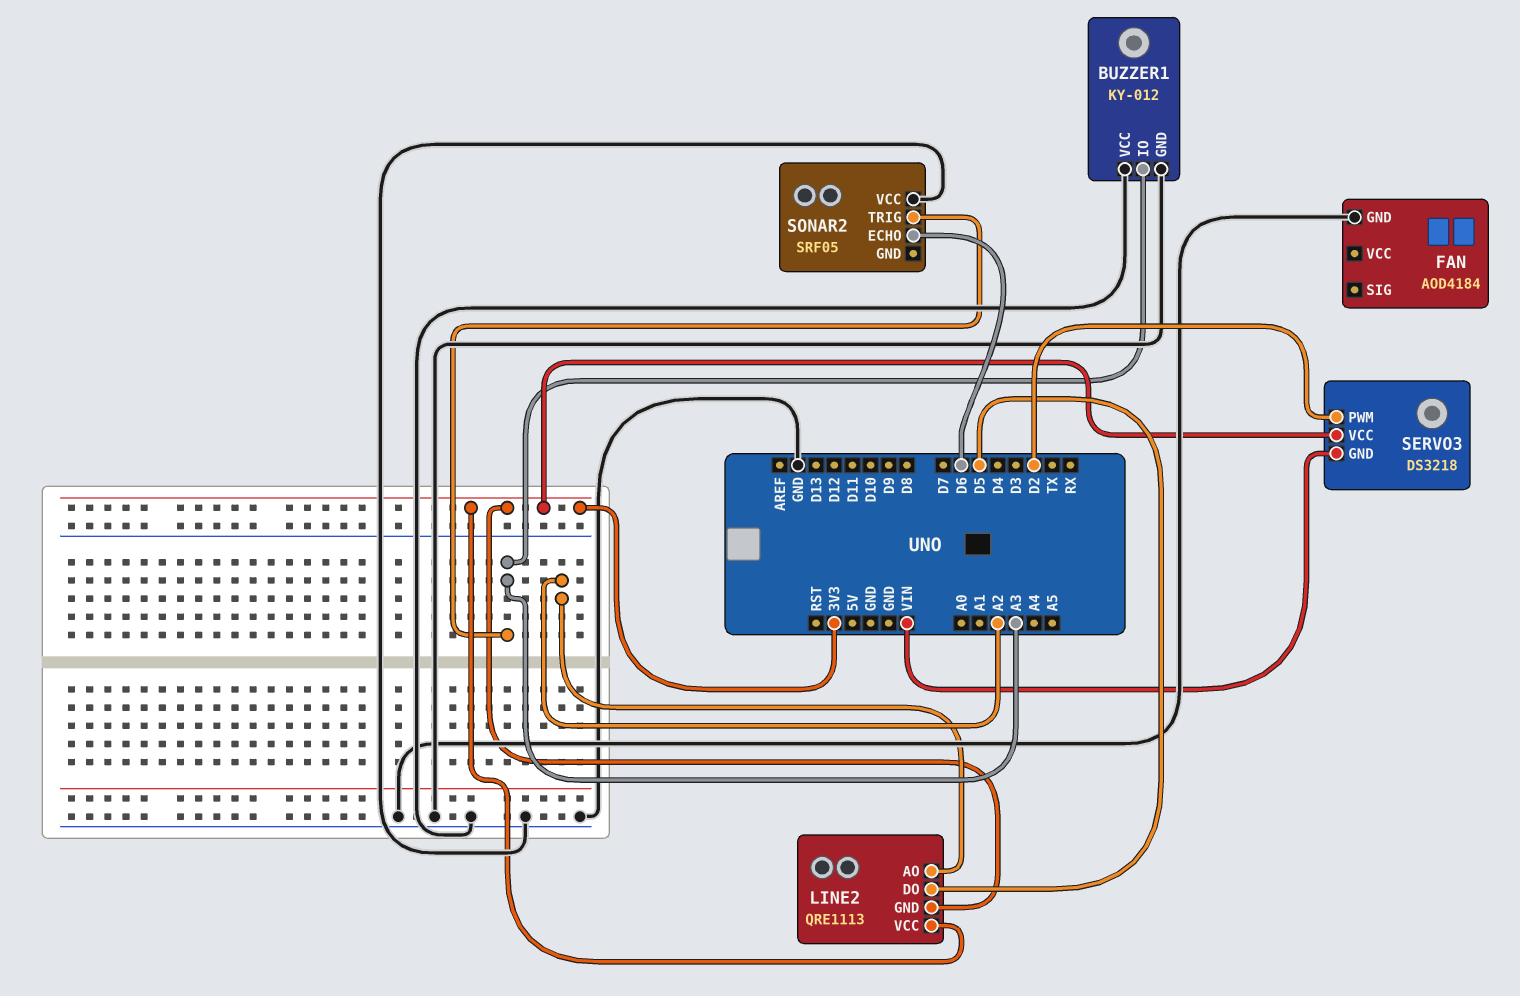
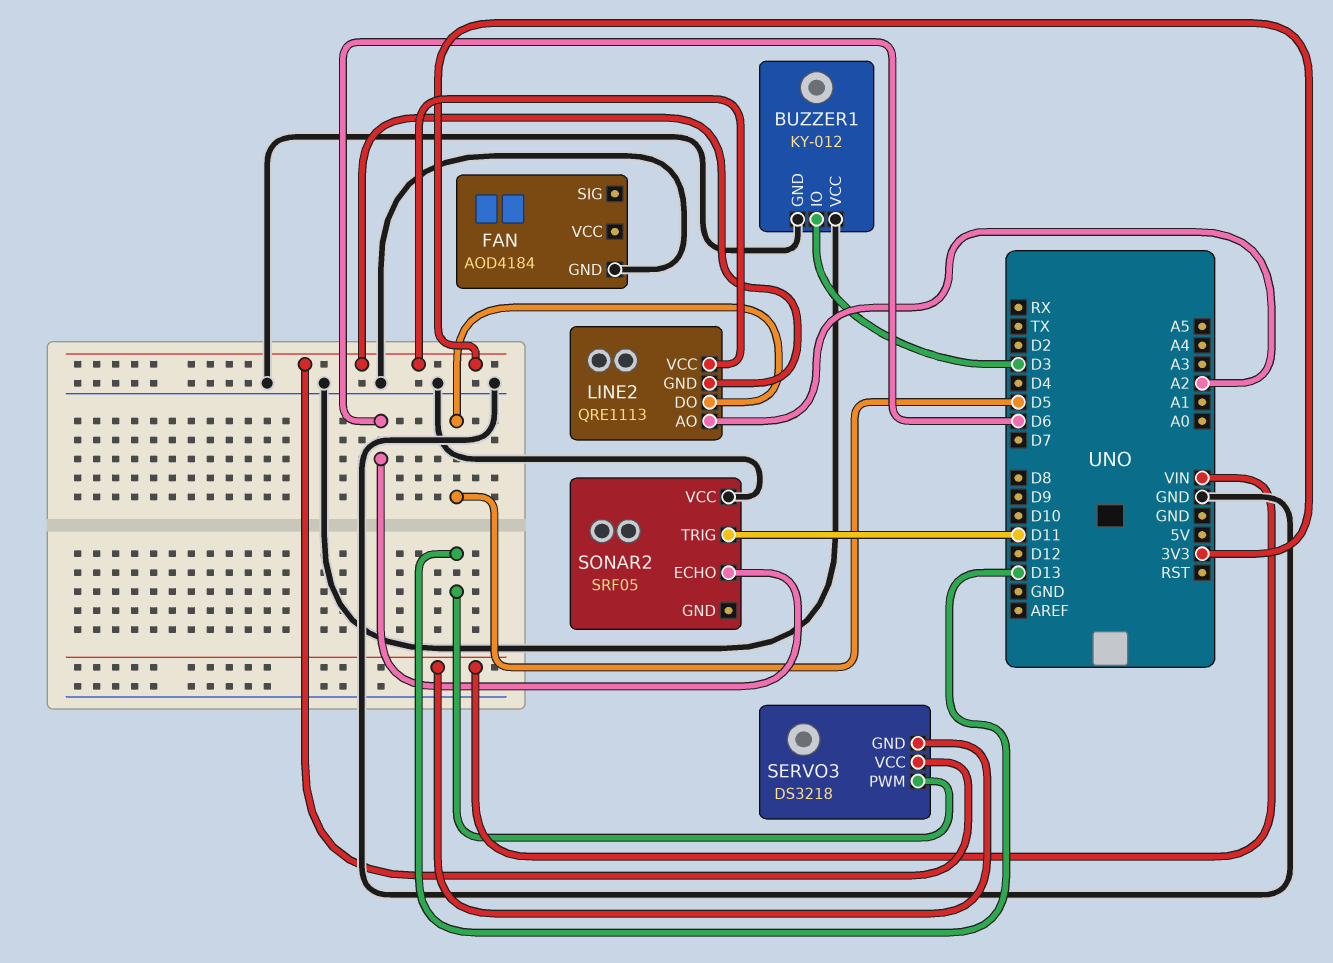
BUZZER1 pin IO: A3 -> D3
SERVO3 pin PWM: D2 -> D13
SONAR2 pin TRIG: A3 -> D11

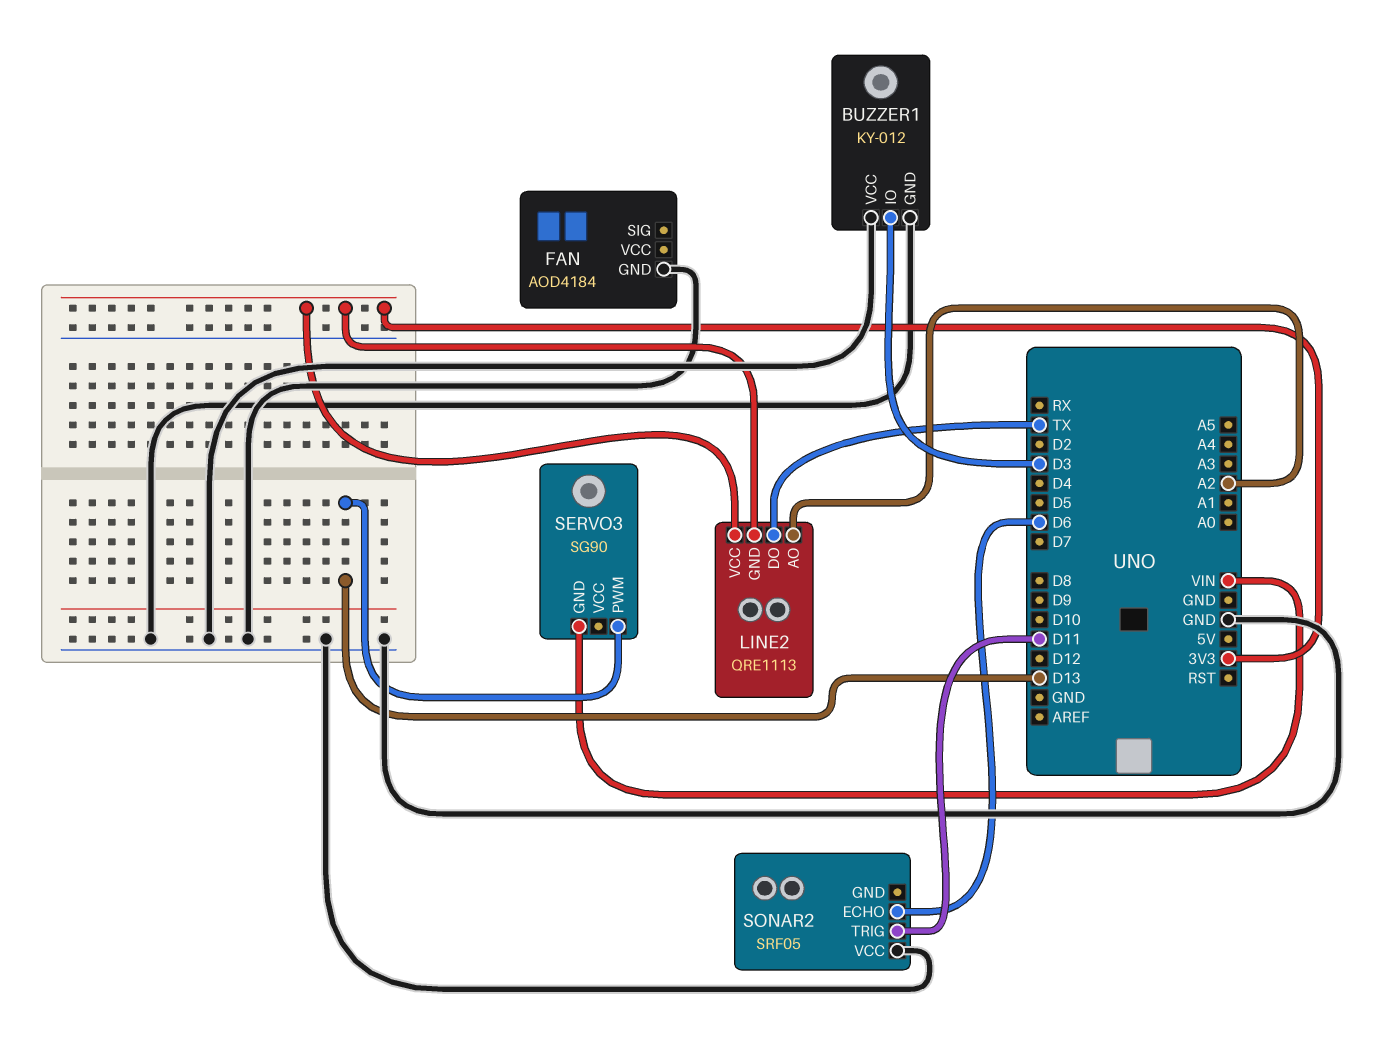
LINE2 pin DO: D5 -> TX
SERVO3: DS3218 -> SG90
SERVO3 pin VCC: 3V3 -> none

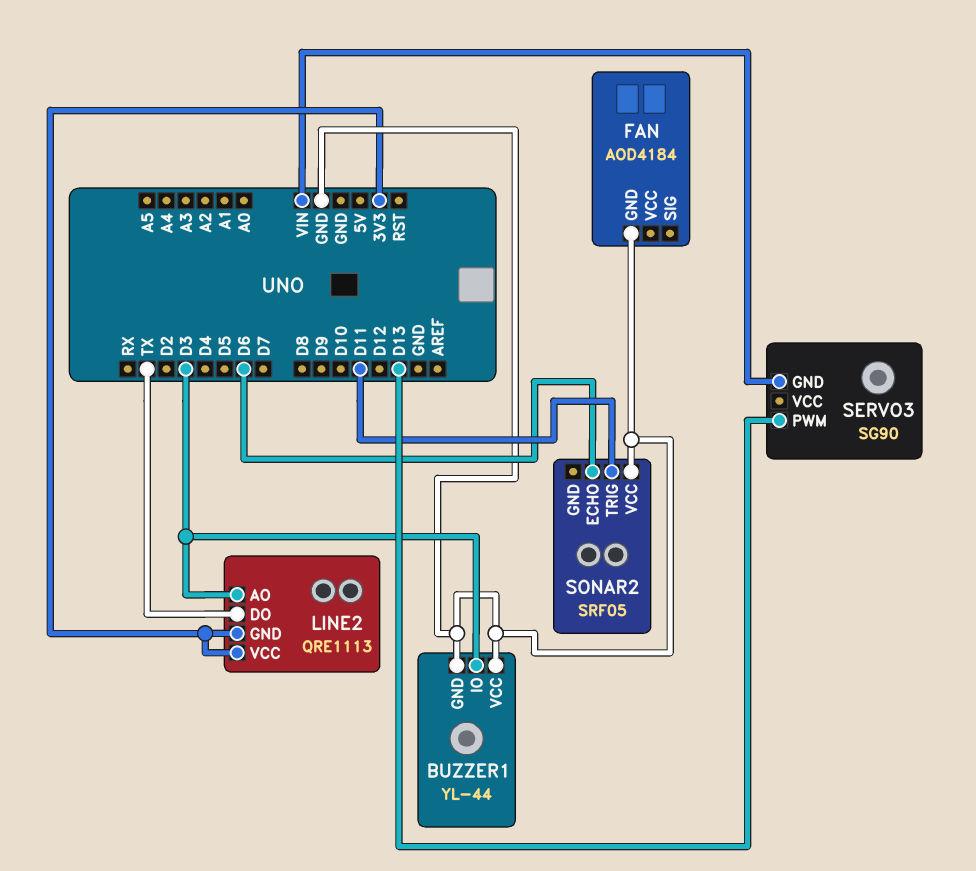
BUZZER1: KY-012 -> YL-44
LINE2 pin AO: A2 -> D3

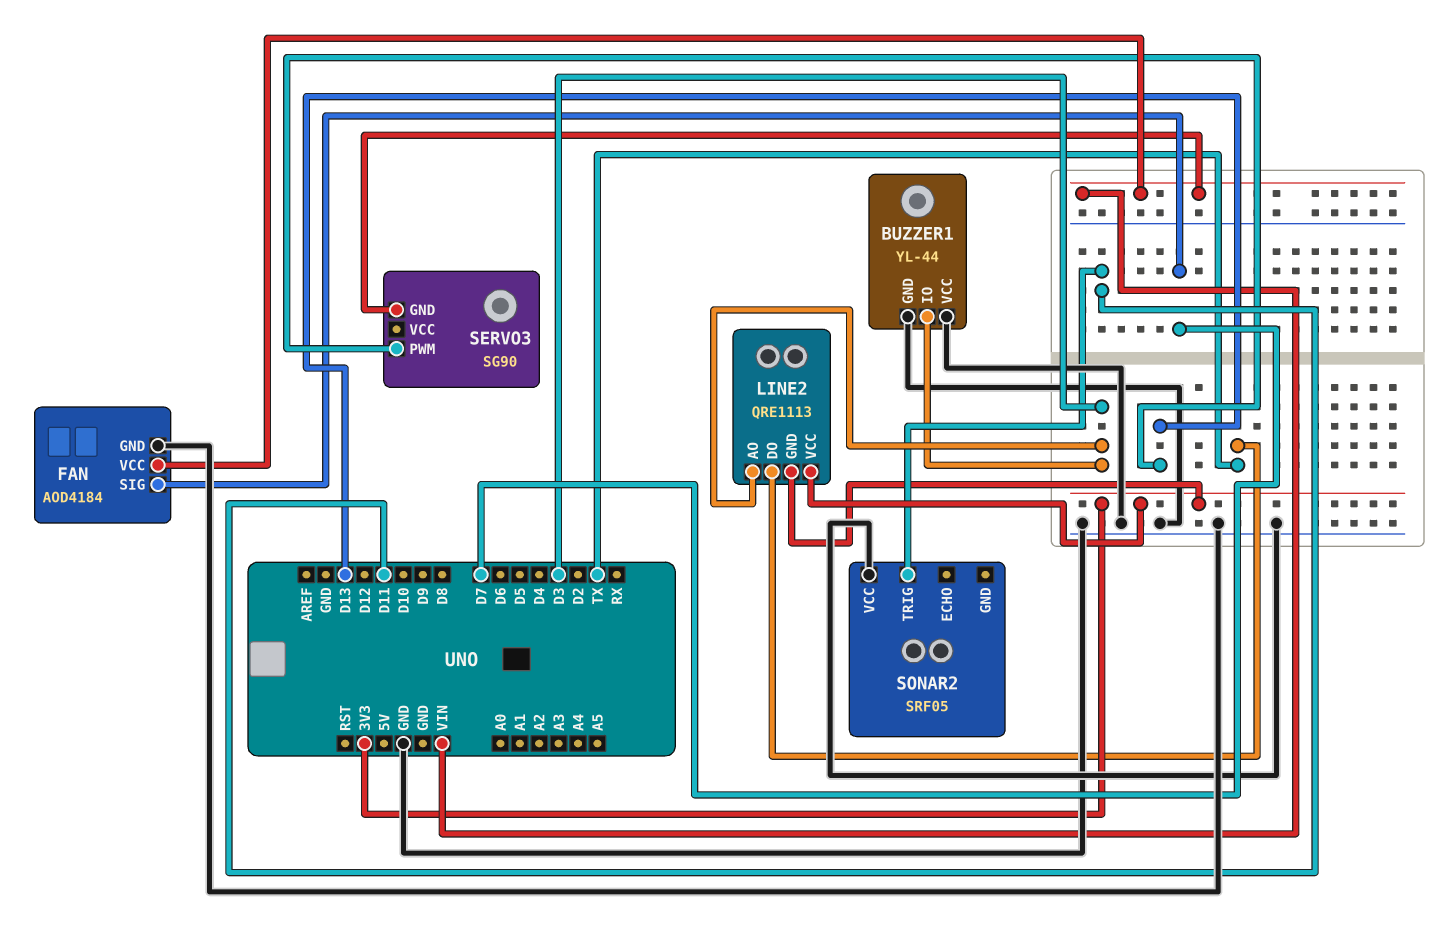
FAN pin SIG: none -> D7
FAN pin VCC: none -> VIN
SONAR2 pin ECHO: D6 -> none

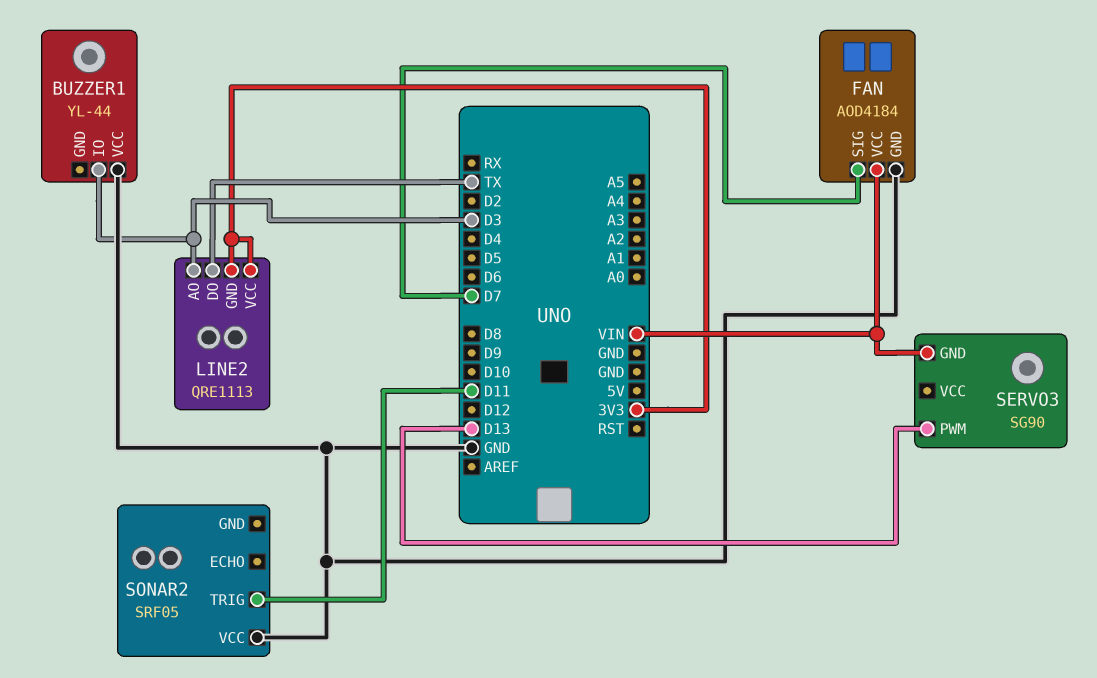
BUZZER1 pin GND: GND -> none

